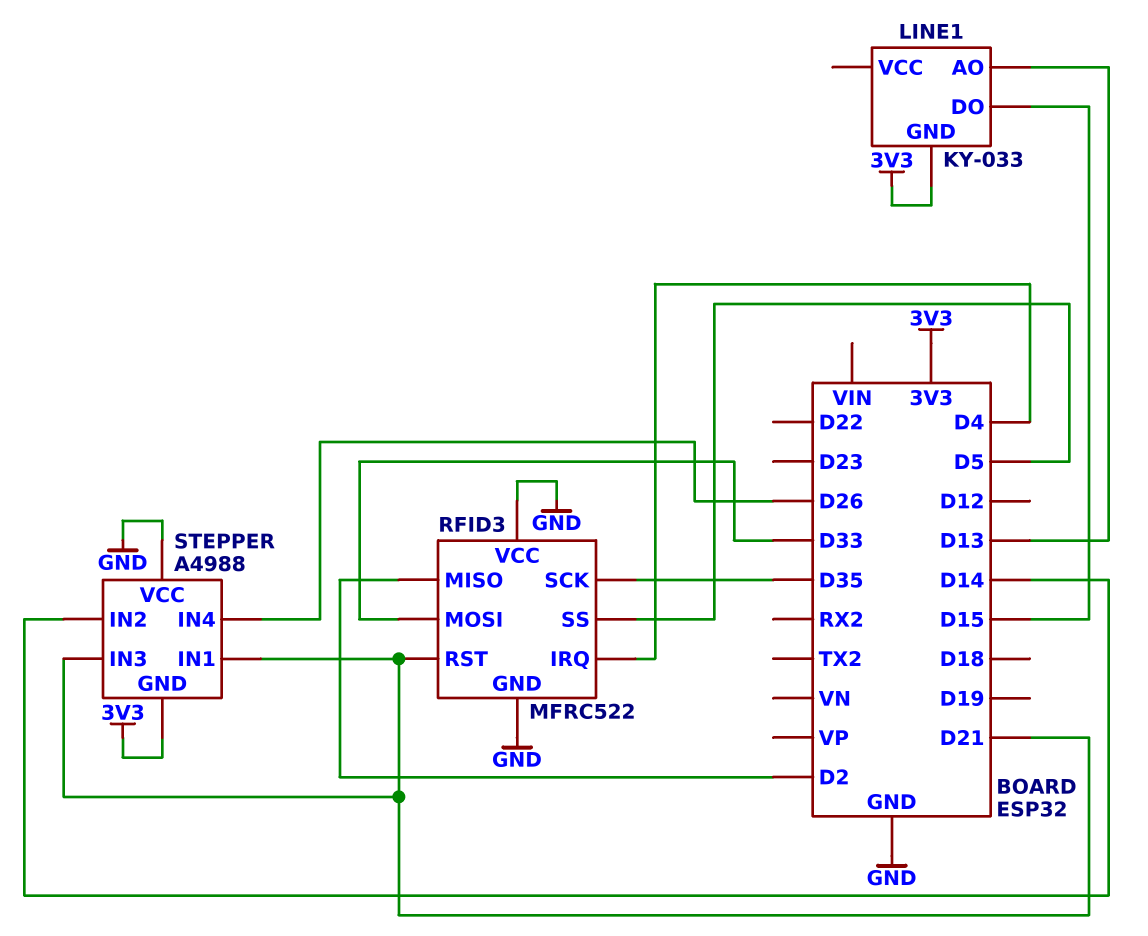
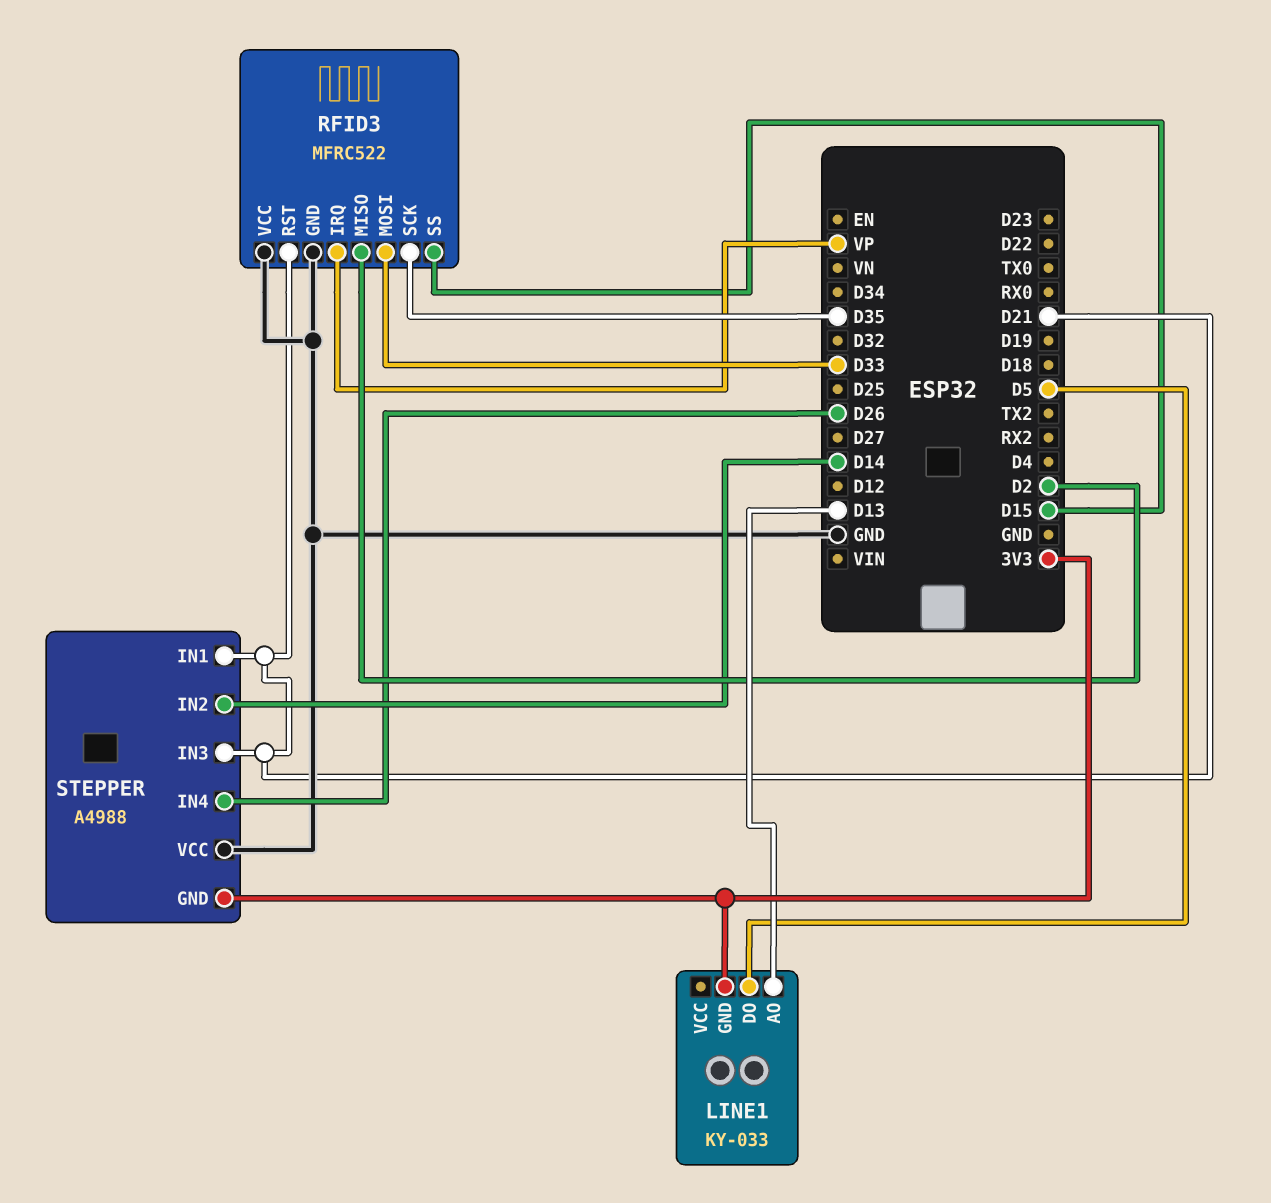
LINE1 pin DO: D15 -> D5
RFID3 pin IRQ: D4 -> VP
RFID3 pin SS: D5 -> D15

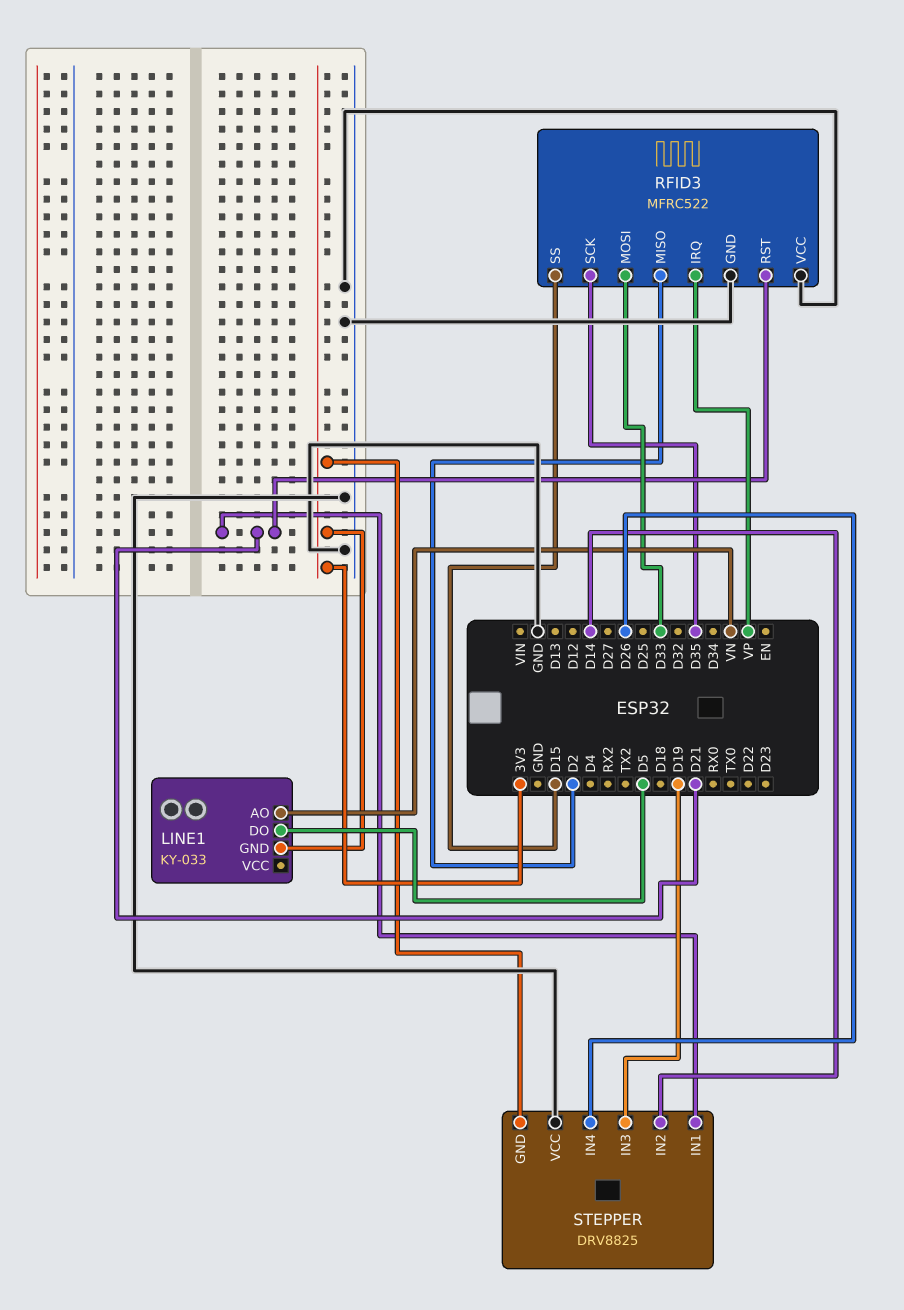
LINE1 pin AO: D13 -> VN
STEPPER: A4988 -> DRV8825
STEPPER pin IN3: D21 -> D19

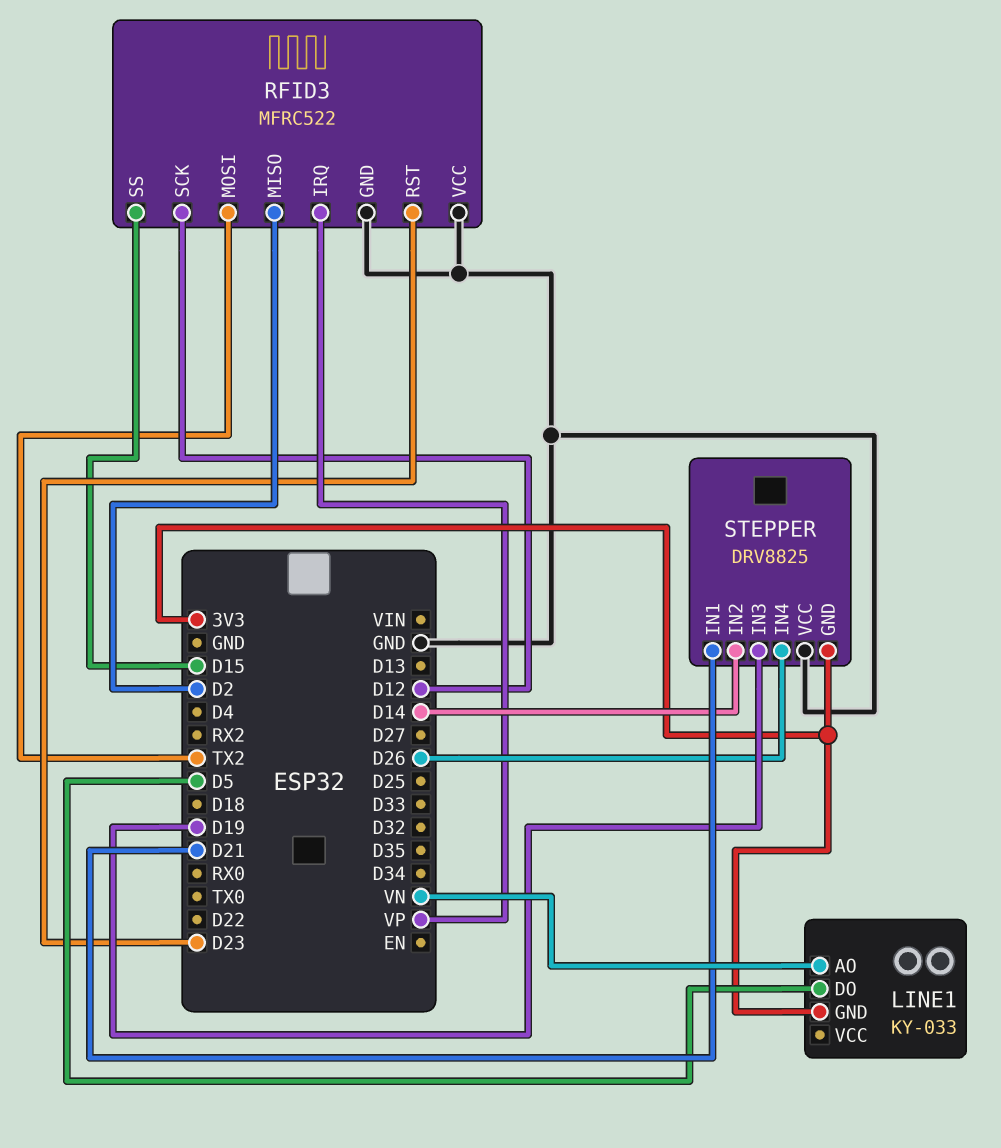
RFID3 pin MOSI: D33 -> TX2
RFID3 pin RST: D21 -> D23
RFID3 pin SCK: D35 -> D12

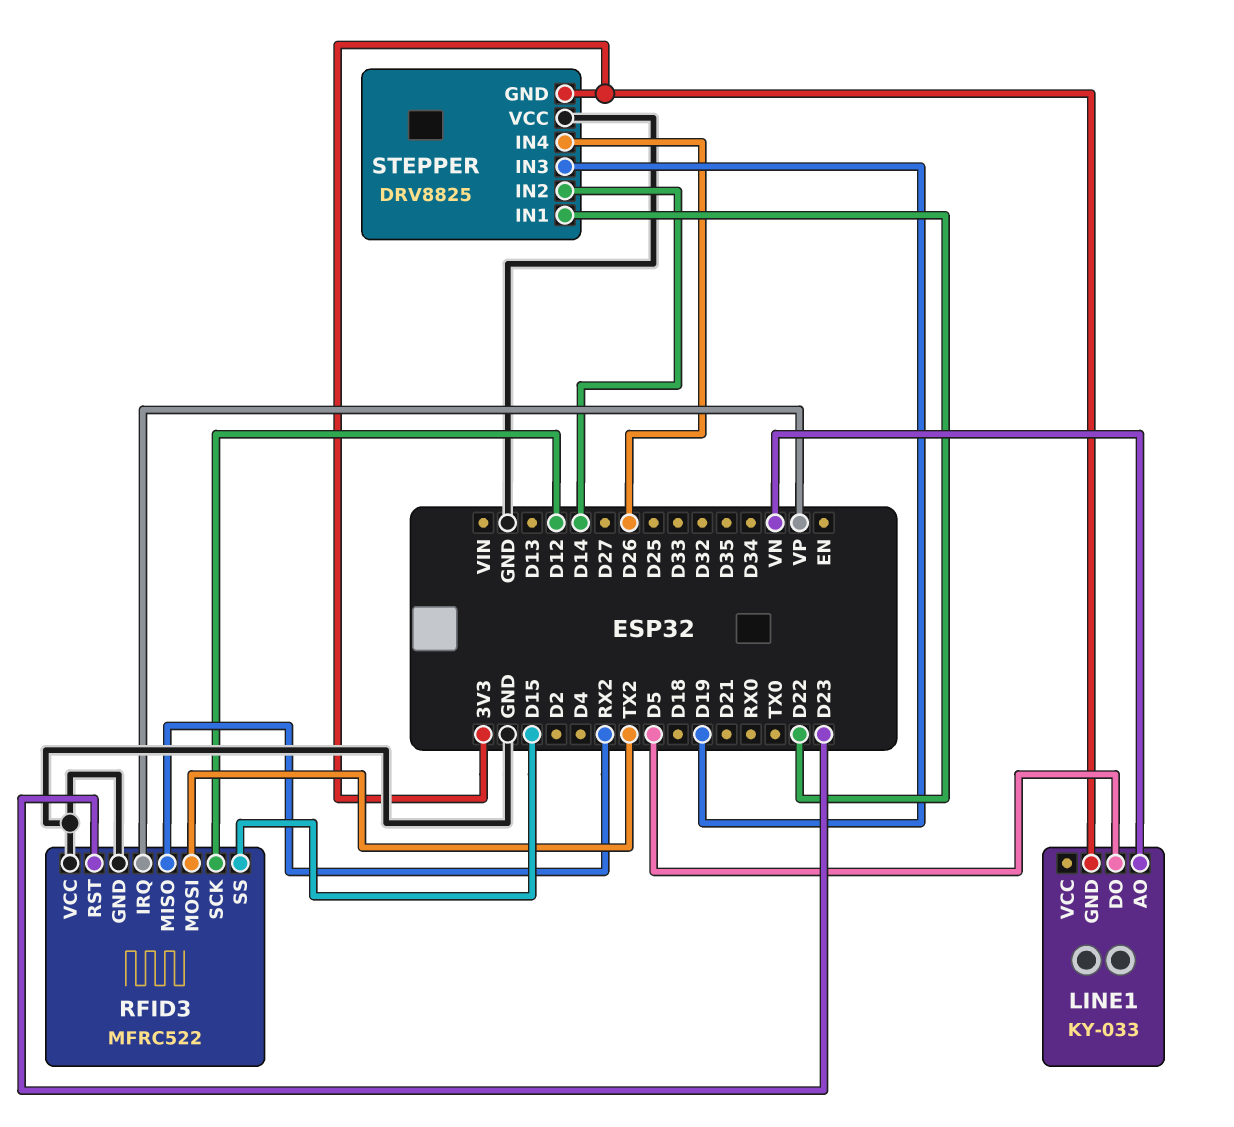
RFID3 pin MISO: D2 -> RX2
STEPPER pin IN1: D21 -> D22

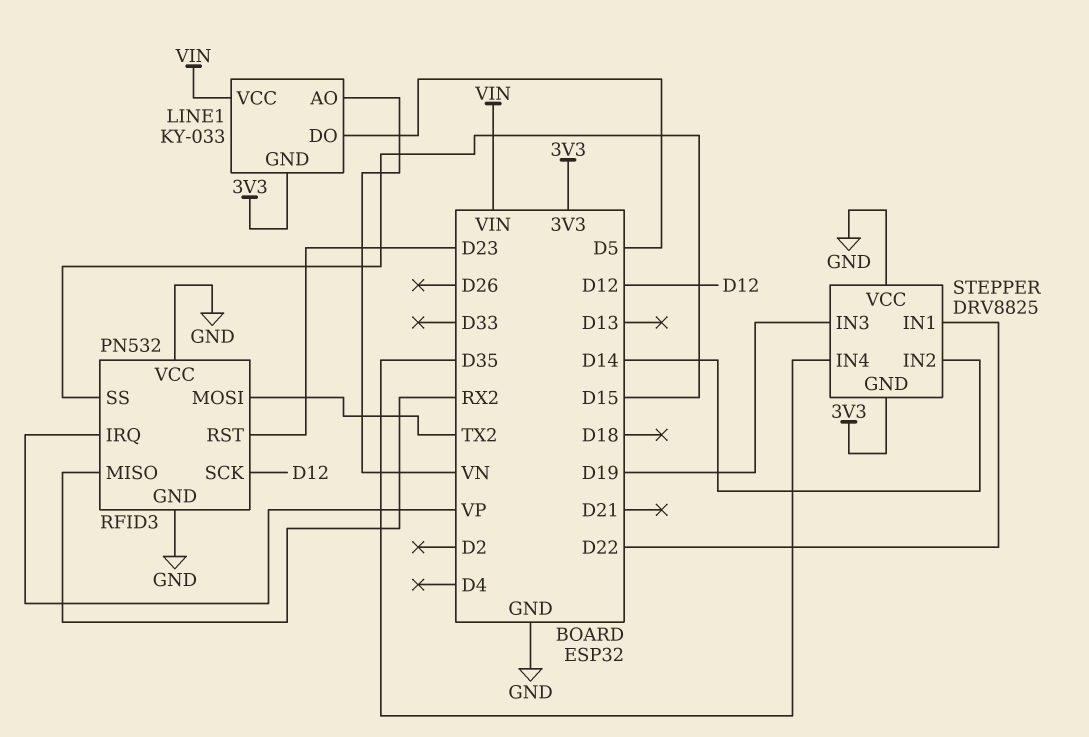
LINE1 pin VCC: none -> VIN
RFID3: MFRC522 -> PN532
STEPPER pin IN4: D26 -> D35

